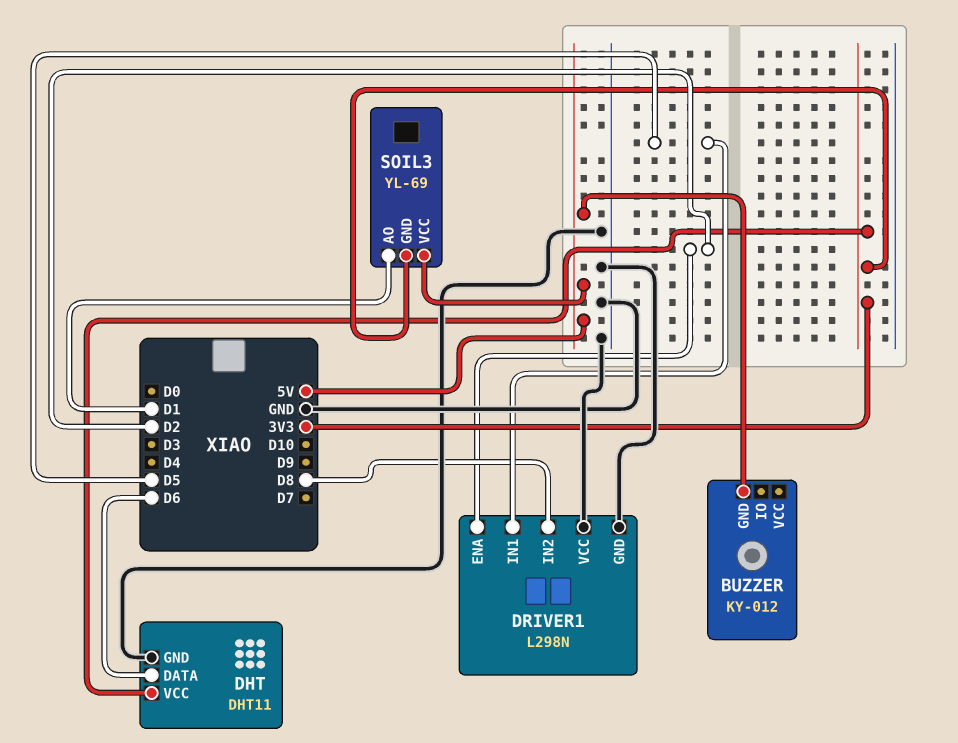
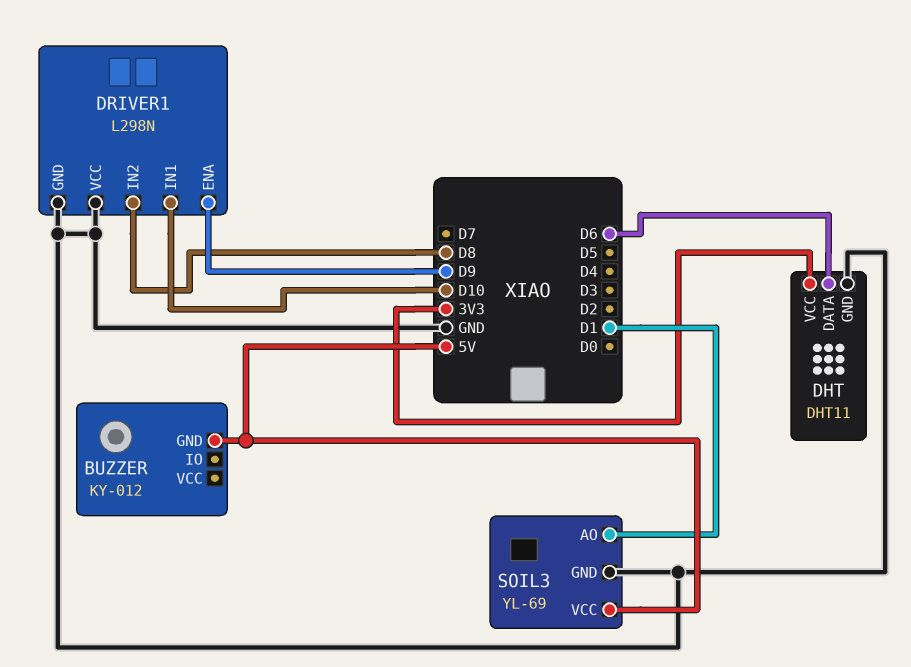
DRIVER1 pin ENA: D2 -> D9
DRIVER1 pin IN1: D5 -> D10
SOIL3 pin GND: 3V3 -> GND

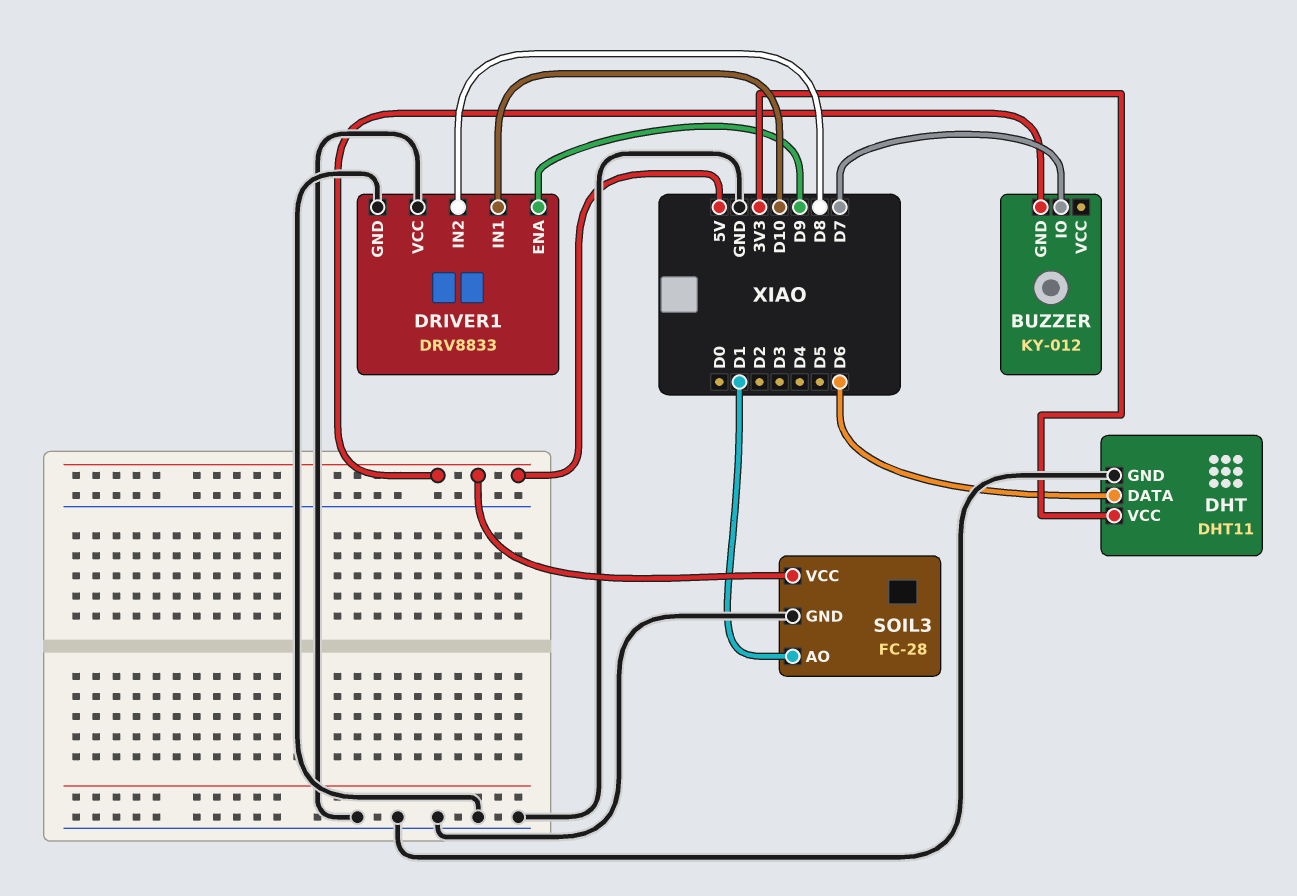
BUZZER pin IO: none -> D7
DRIVER1: L298N -> DRV8833
SOIL3: YL-69 -> FC-28

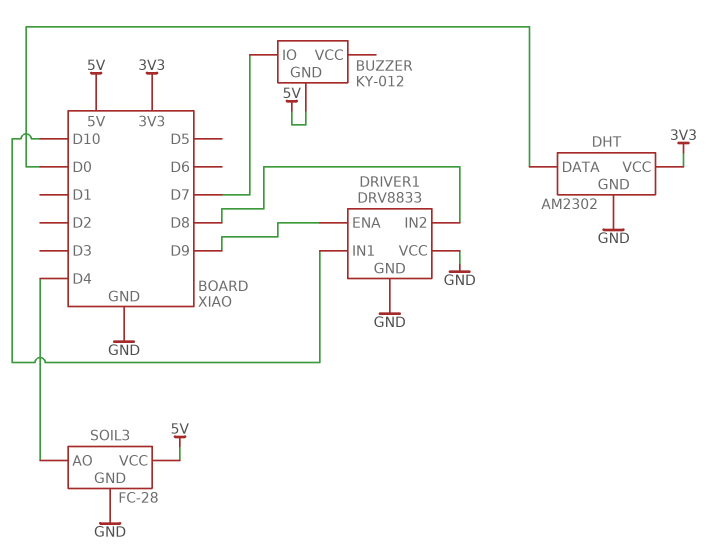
DHT: DHT11 -> AM2302
DHT pin DATA: D6 -> D0
SOIL3 pin AO: D1 -> D4

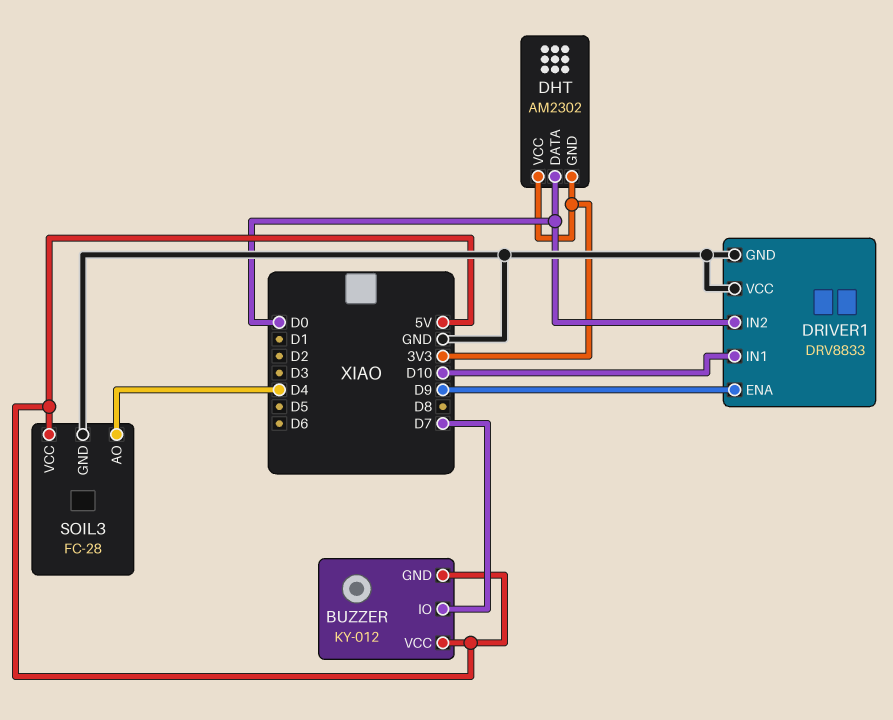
BUZZER pin VCC: none -> 5V
DHT pin GND: GND -> 3V3
DRIVER1 pin IN2: D8 -> D0

